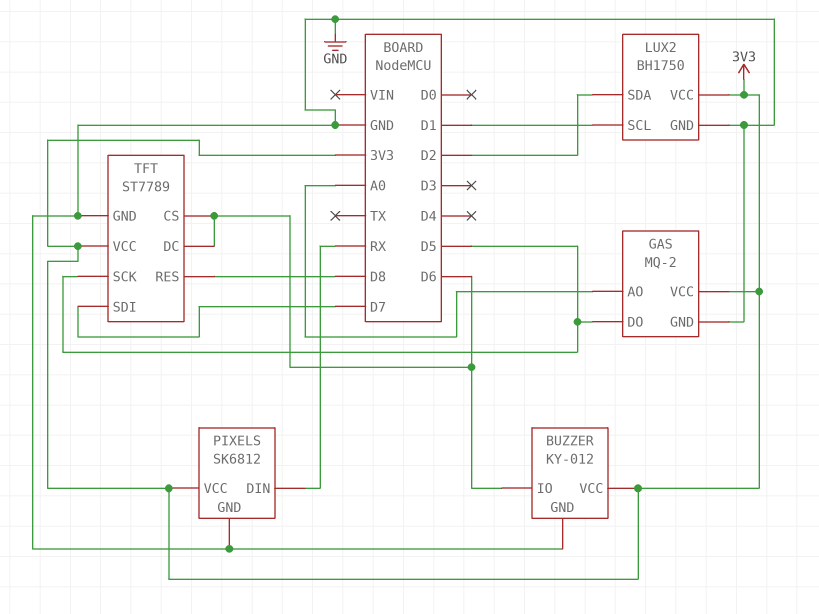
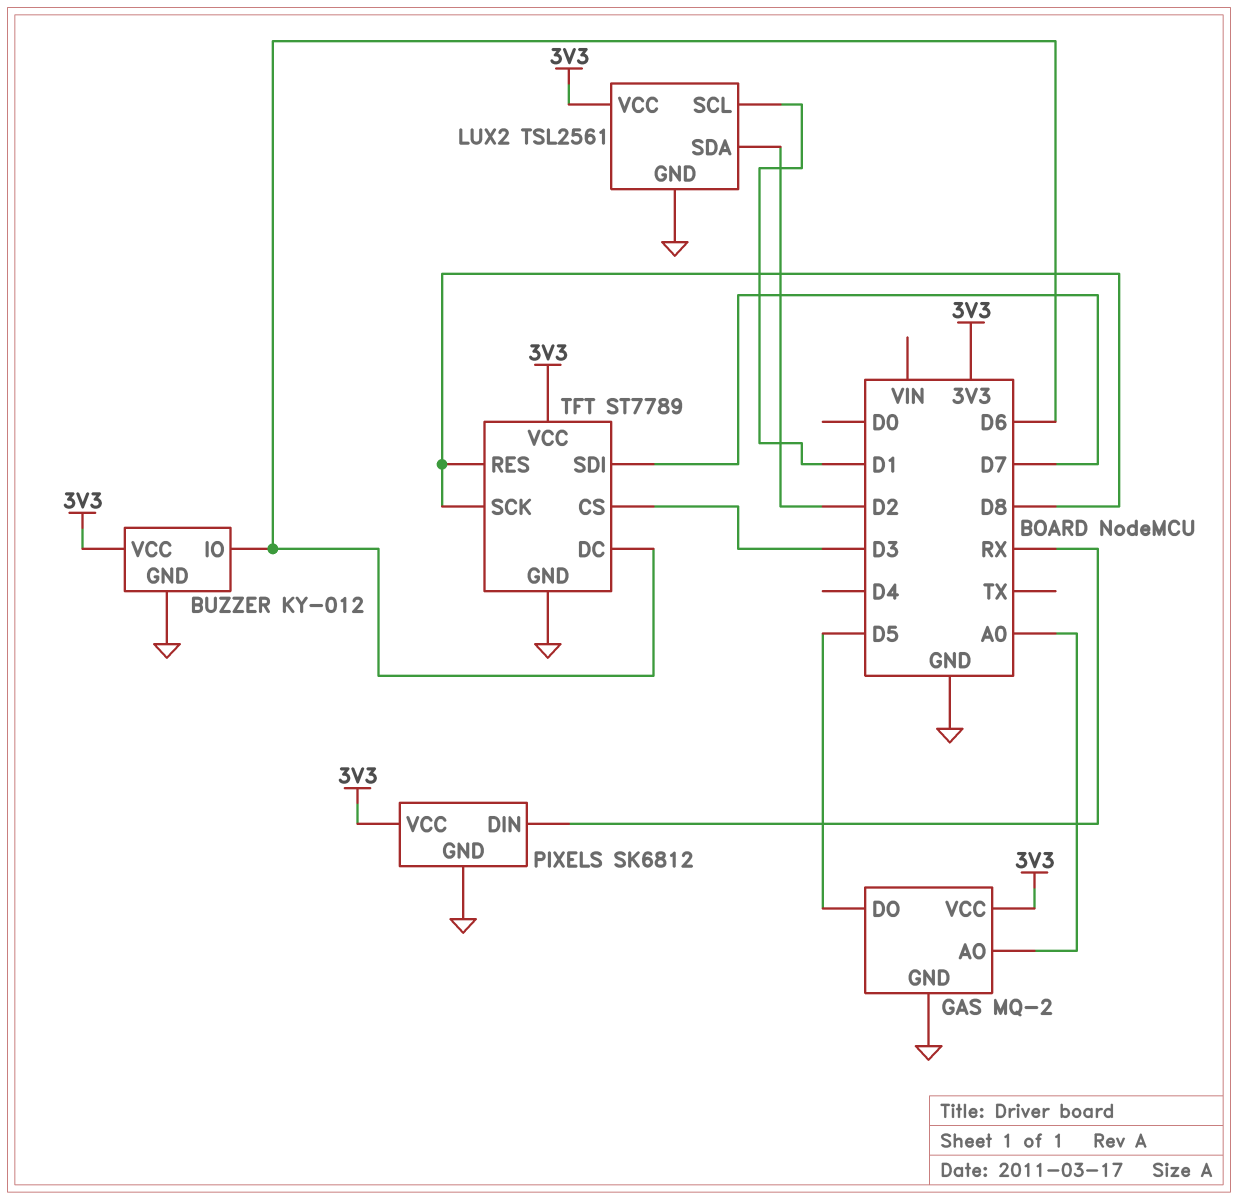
LUX2: BH1750 -> TSL2561
TFT pin CS: D6 -> D3
TFT pin SCK: D5 -> D8

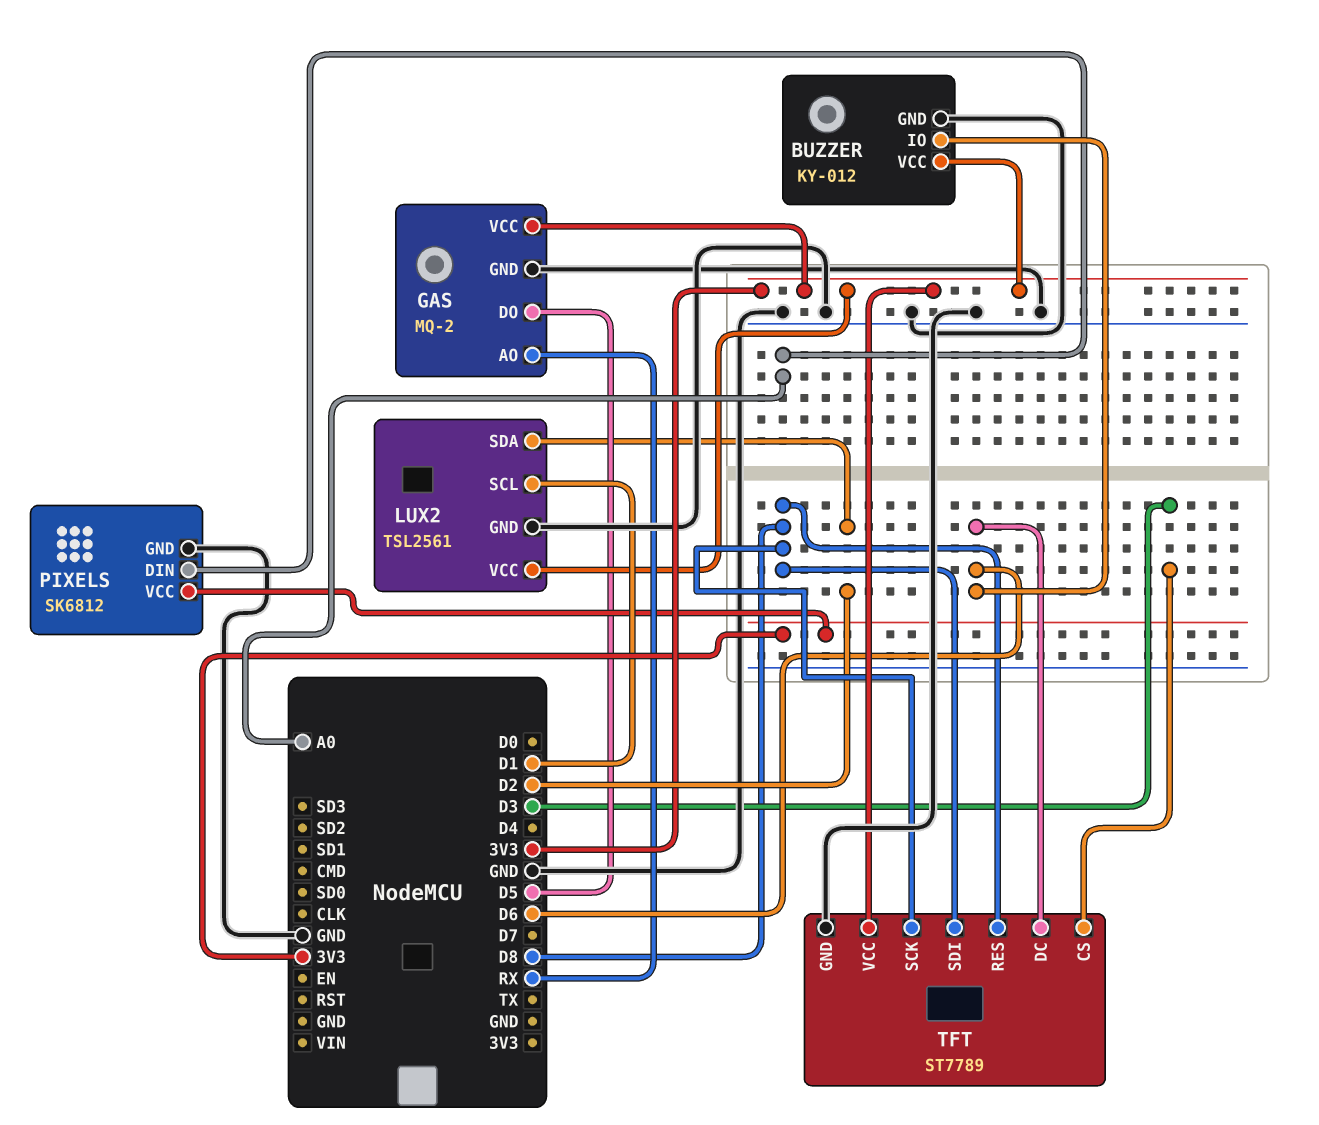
GAS pin AO: A0 -> RX
PIXELS pin DIN: RX -> A0
TFT pin SDI: D7 -> D8

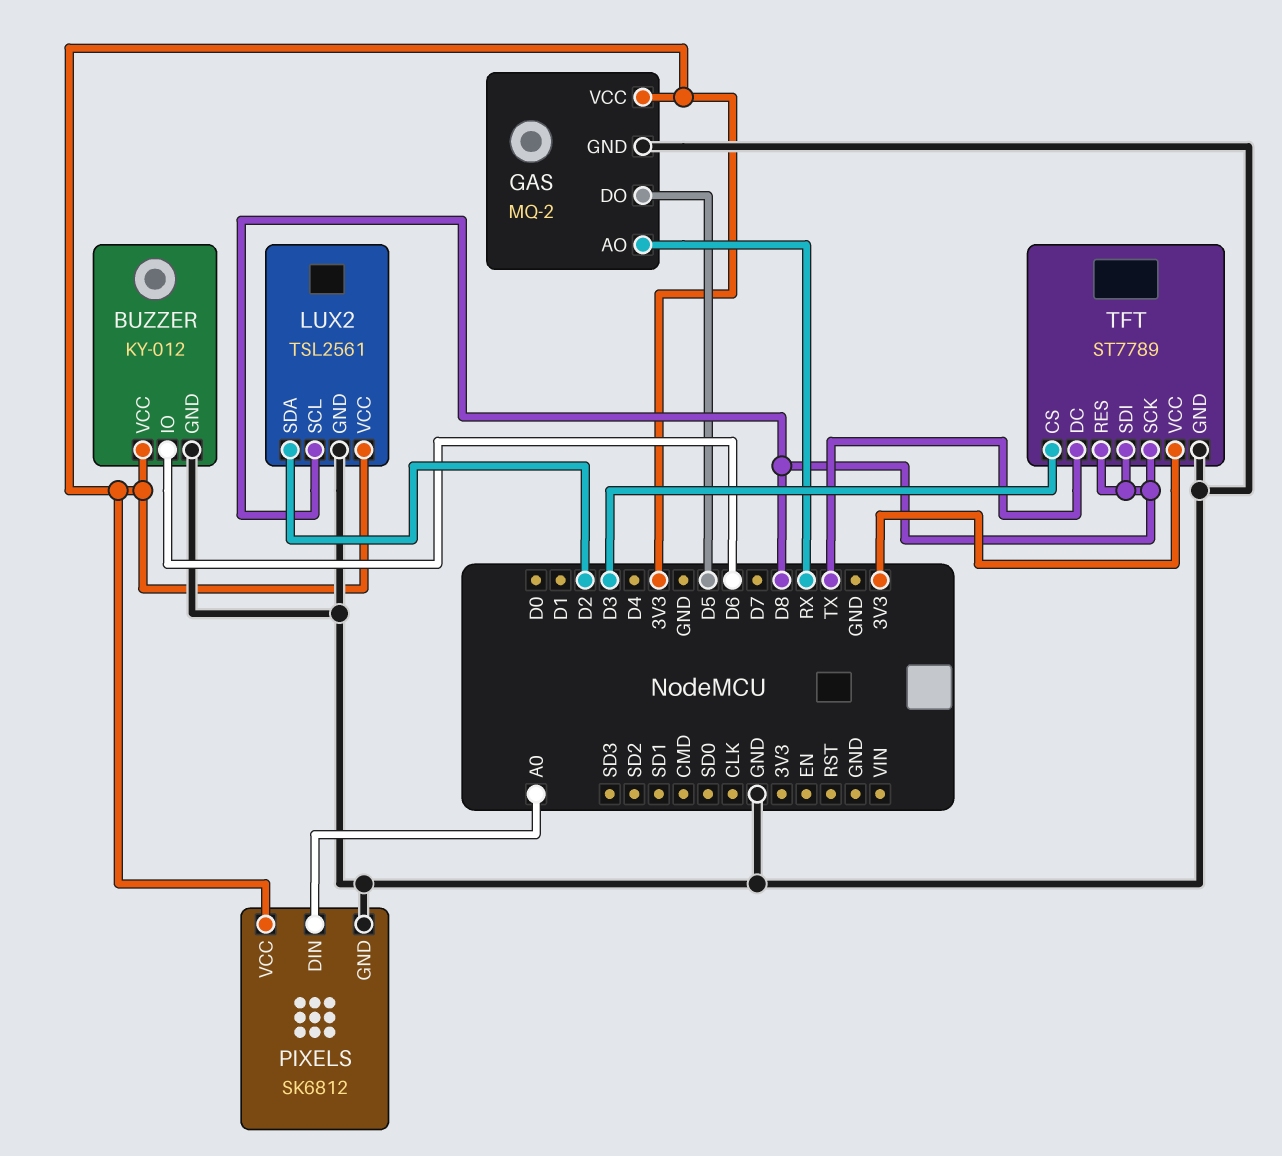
LUX2 pin SCL: D1 -> D8
TFT pin DC: D6 -> TX

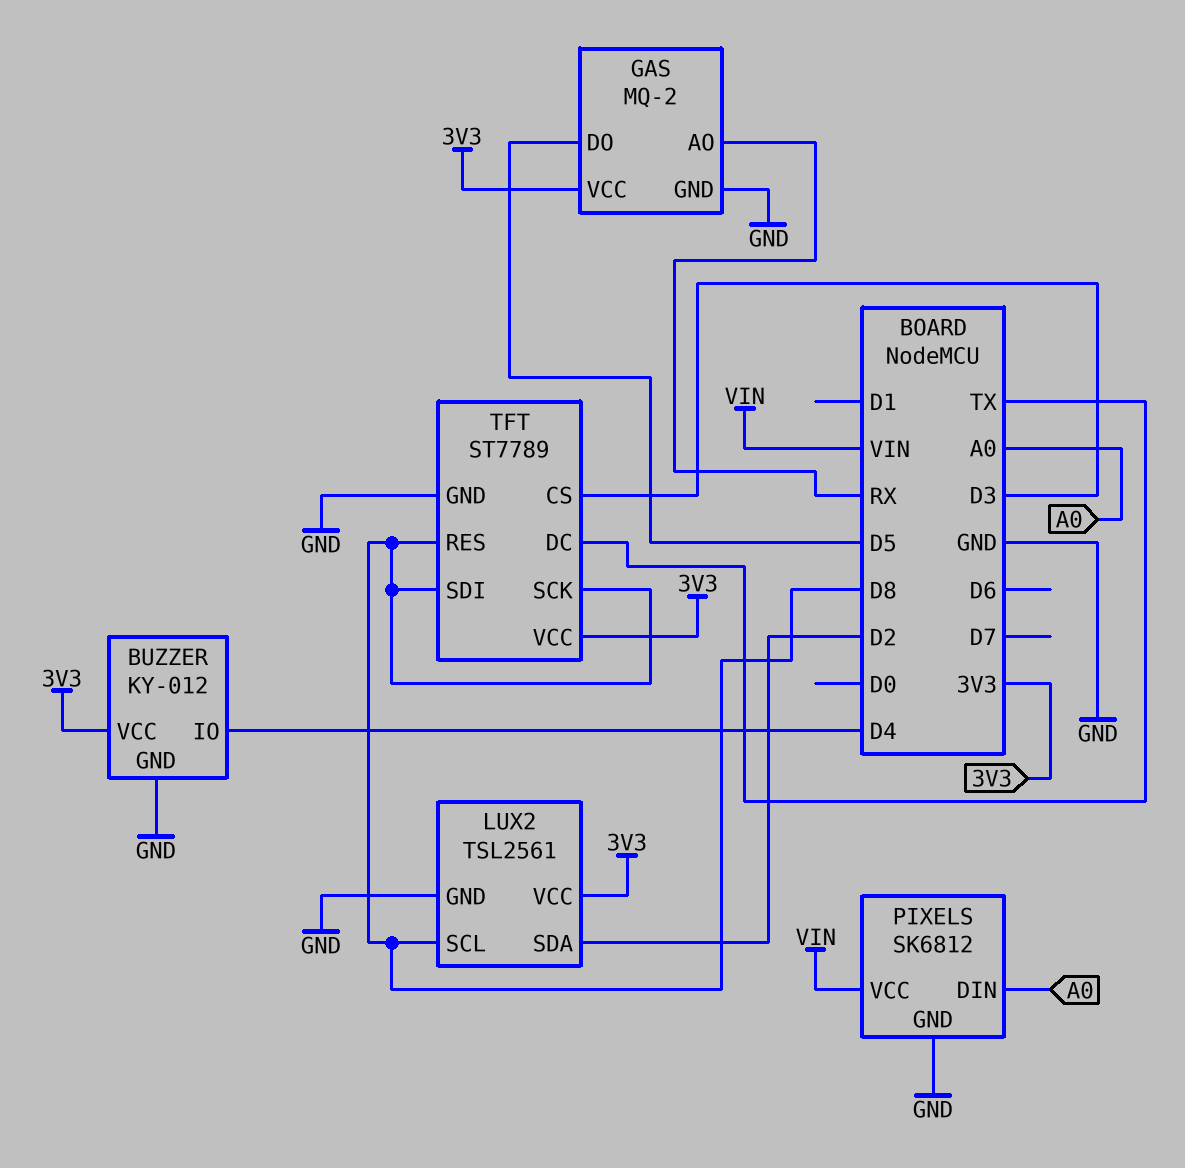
BUZZER pin IO: D6 -> D4
PIXELS pin VCC: 3V3 -> VIN

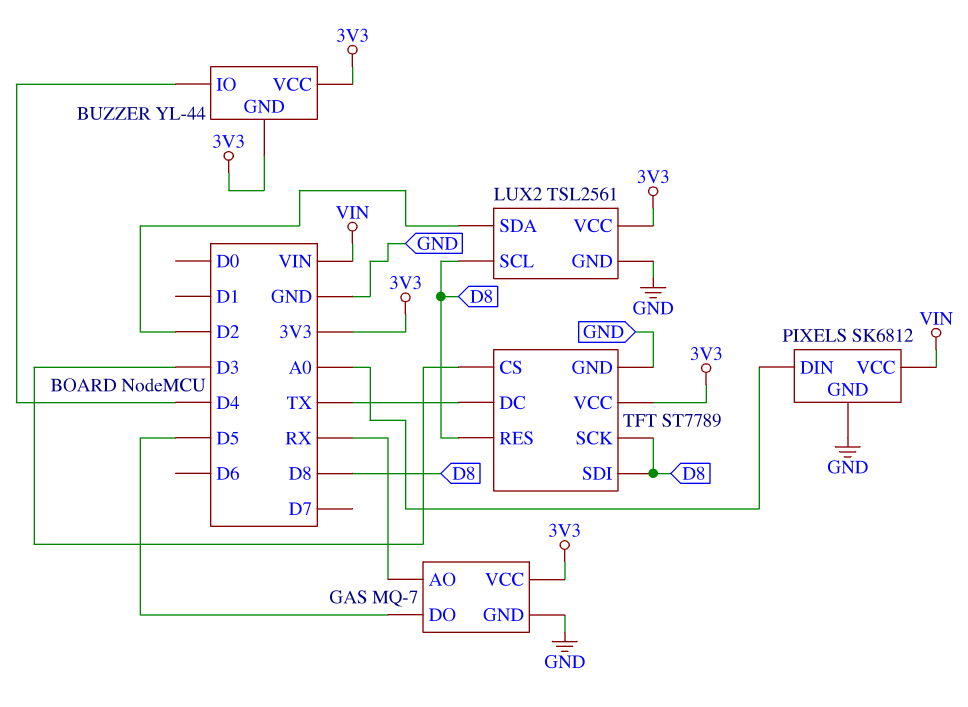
BUZZER: KY-012 -> YL-44
BUZZER pin GND: GND -> 3V3
GAS: MQ-2 -> MQ-7

